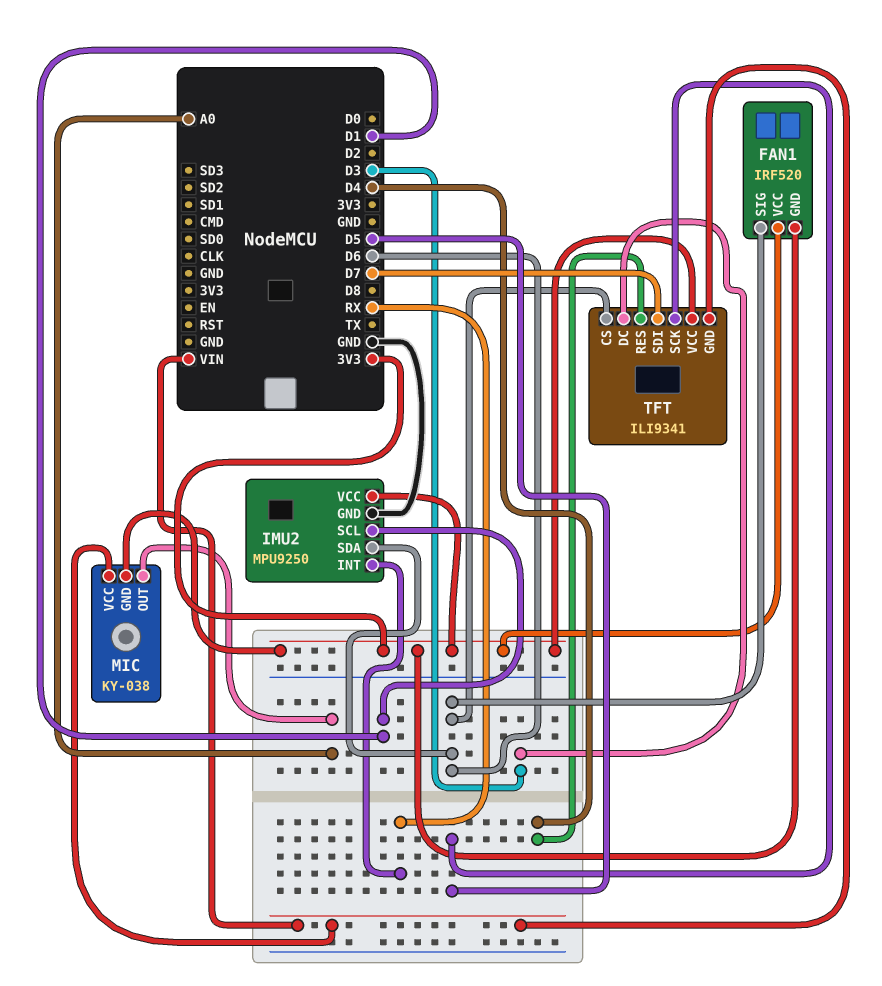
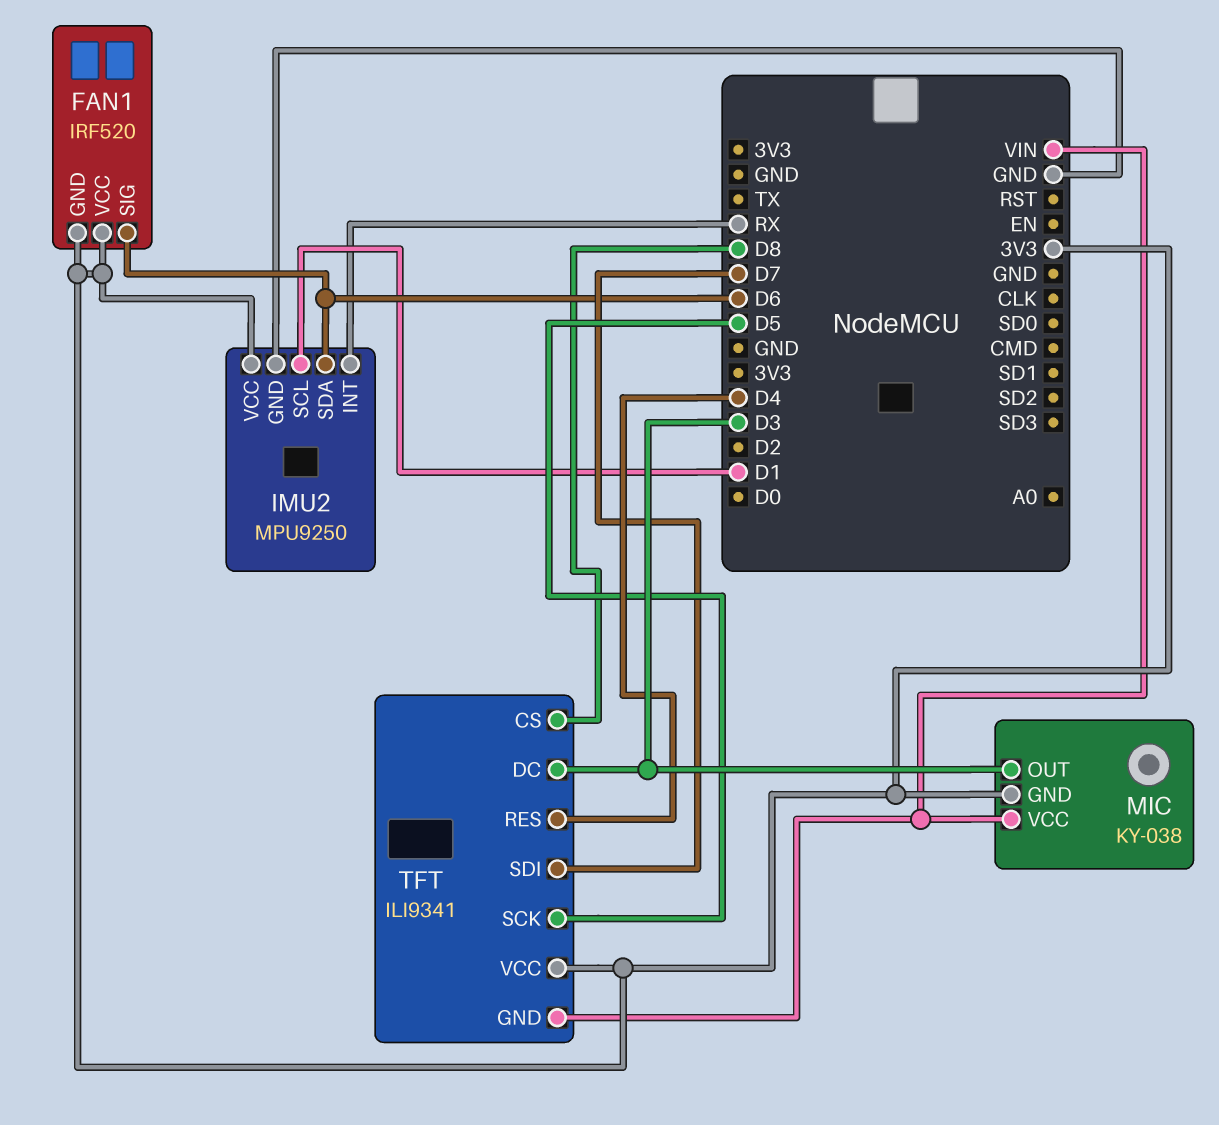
MIC pin OUT: A0 -> D3
TFT pin CS: D6 -> D8

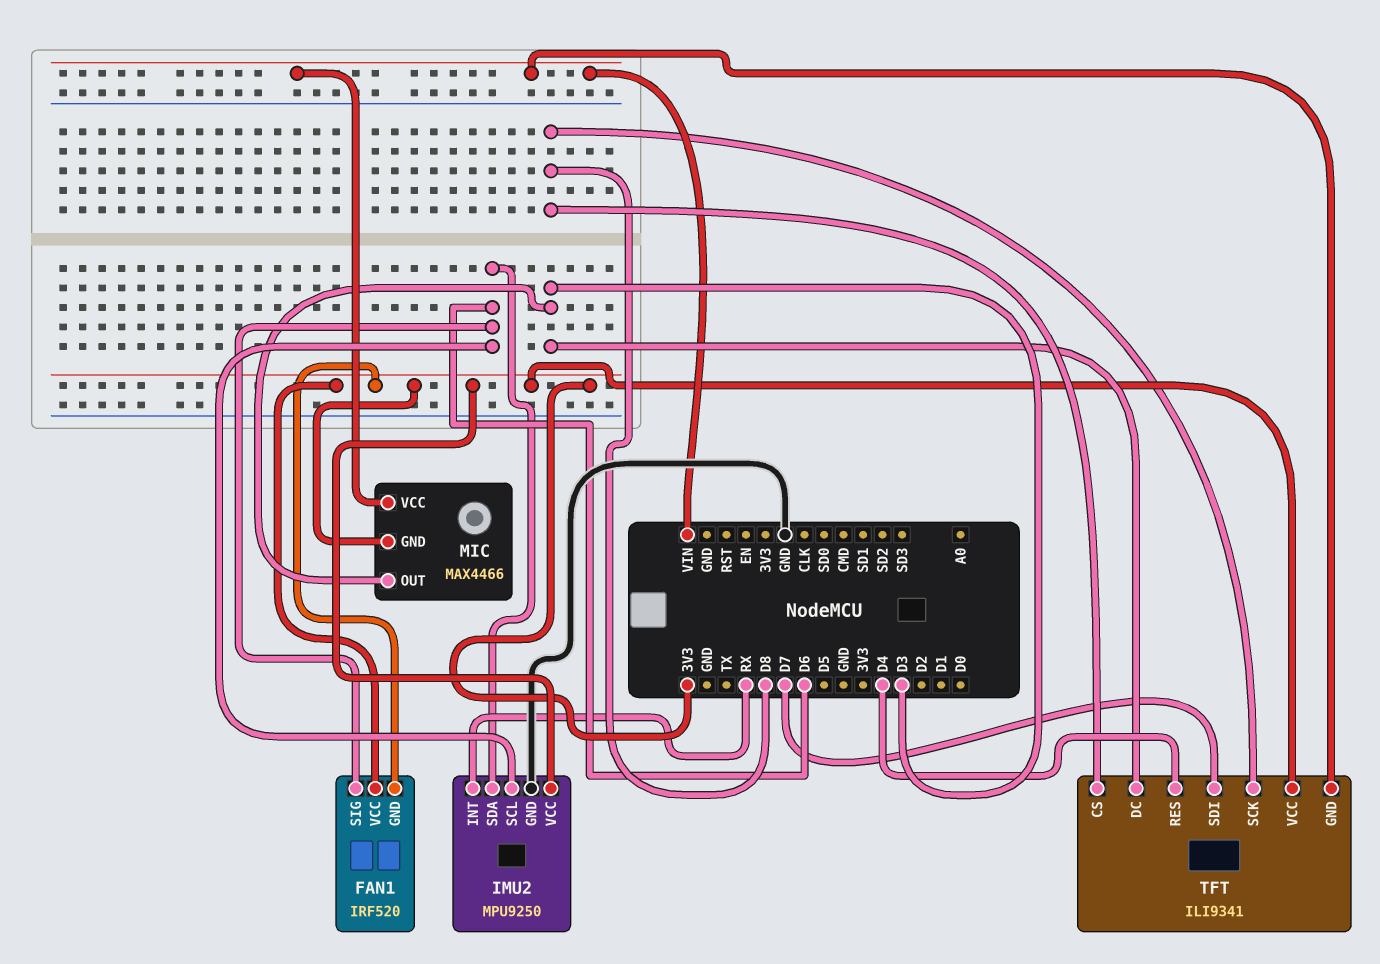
IMU2 pin SCL: D1 -> D6
MIC: KY-038 -> MAX4466
TFT pin SCK: D5 -> D8

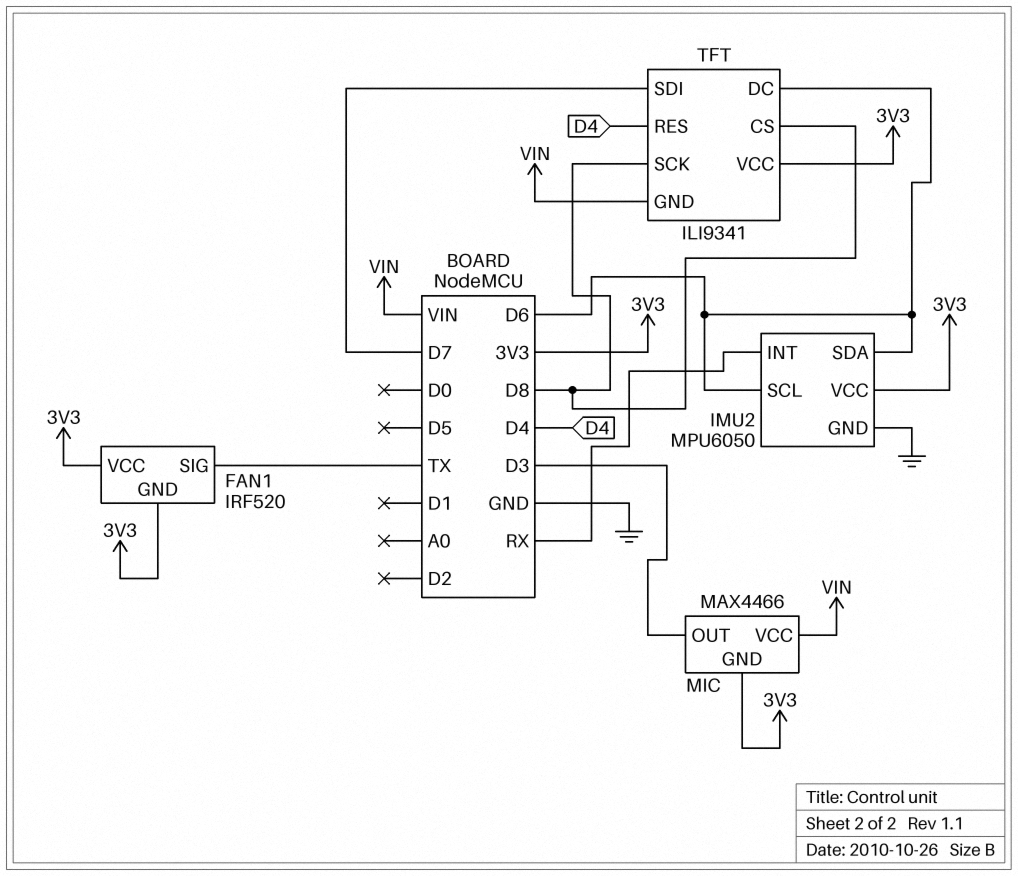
FAN1 pin SIG: D6 -> TX
IMU2: MPU9250 -> MPU6050
TFT pin DC: D3 -> D6

